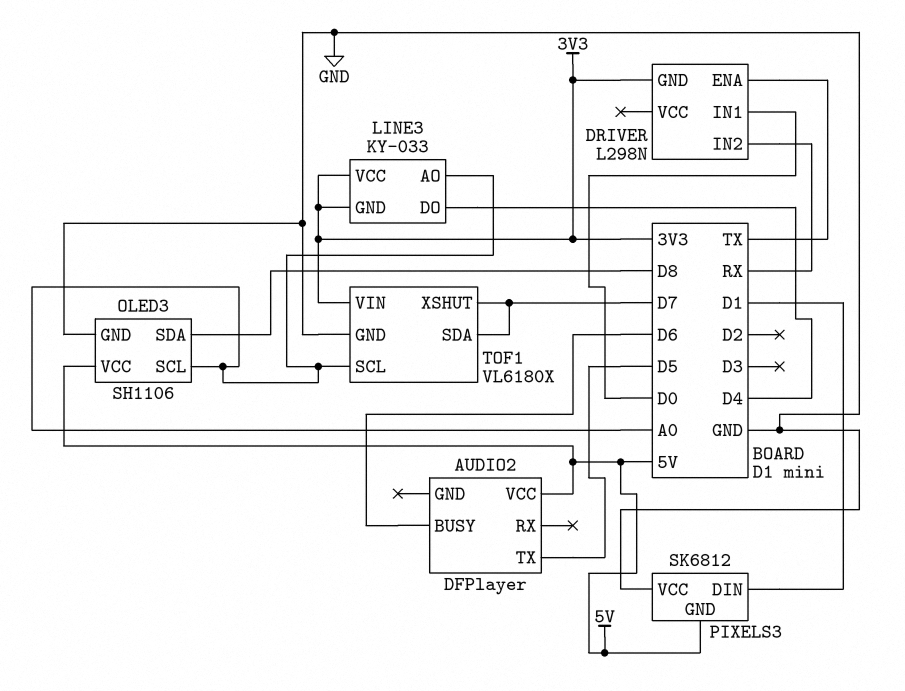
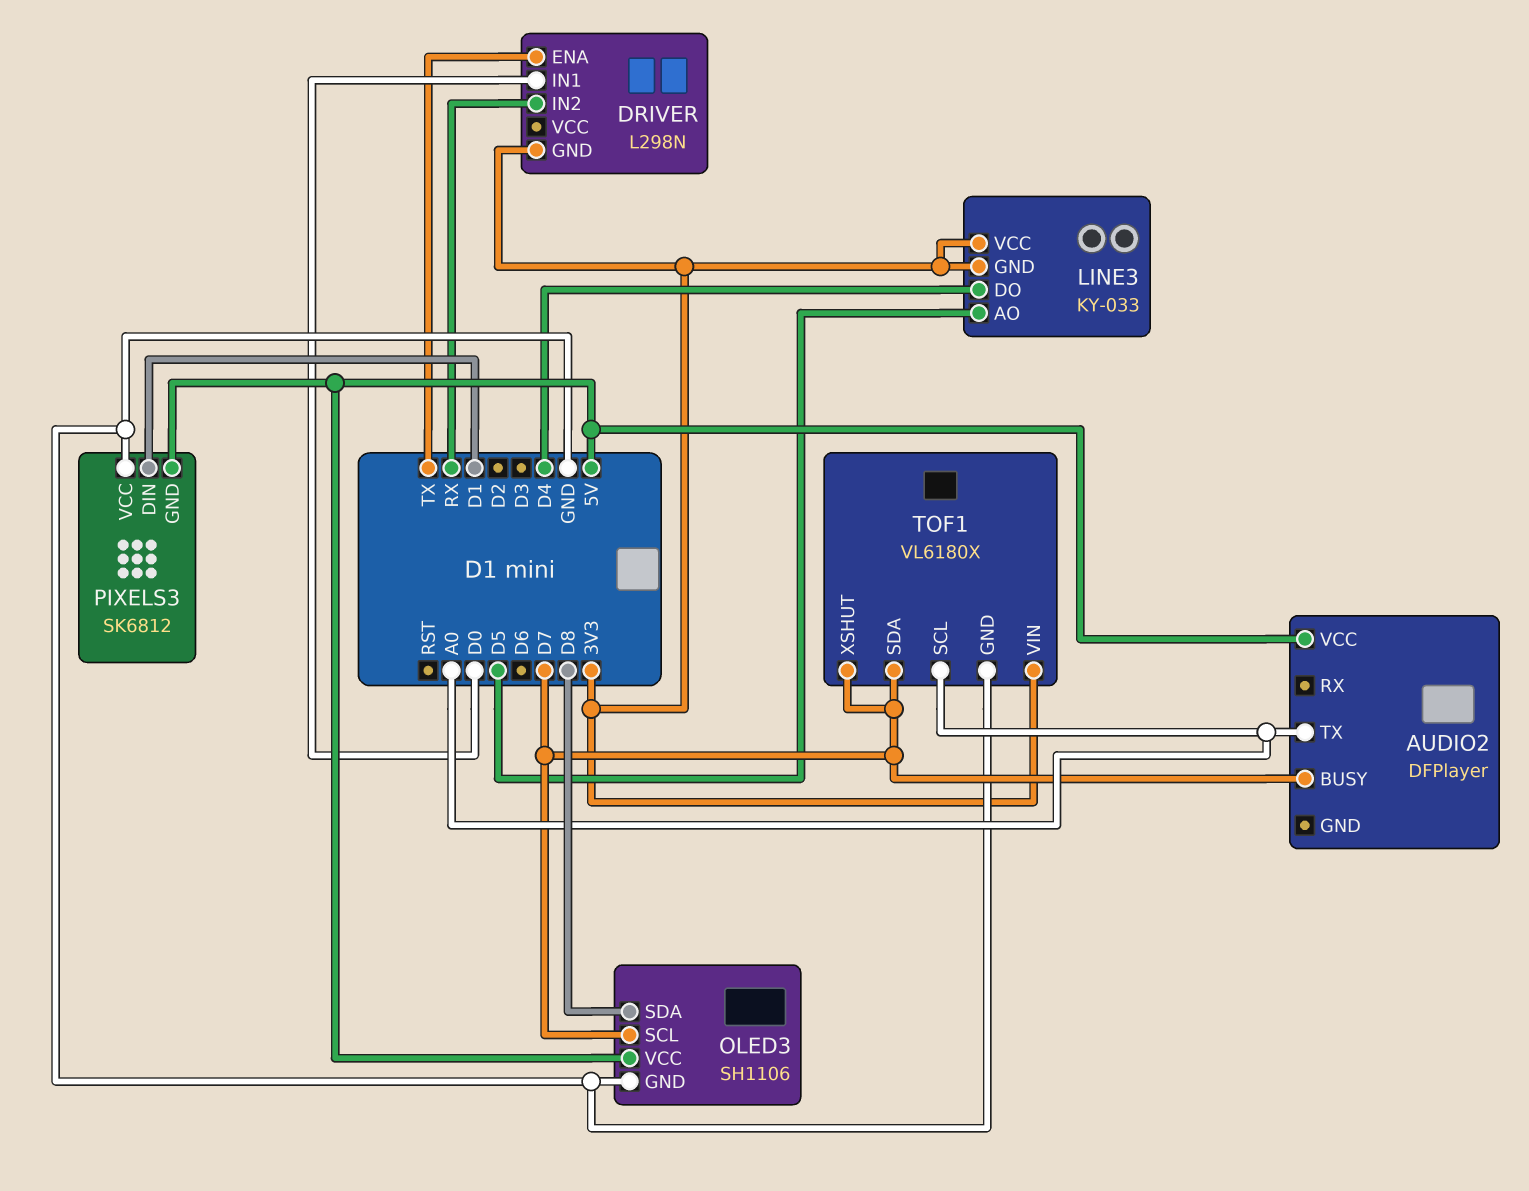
AUDIO2 pin BUSY: D6 -> D7
AUDIO2 pin TX: D5 -> A0
LINE3 pin AO: A0 -> D5
OLED3 pin SCL: A0 -> D7

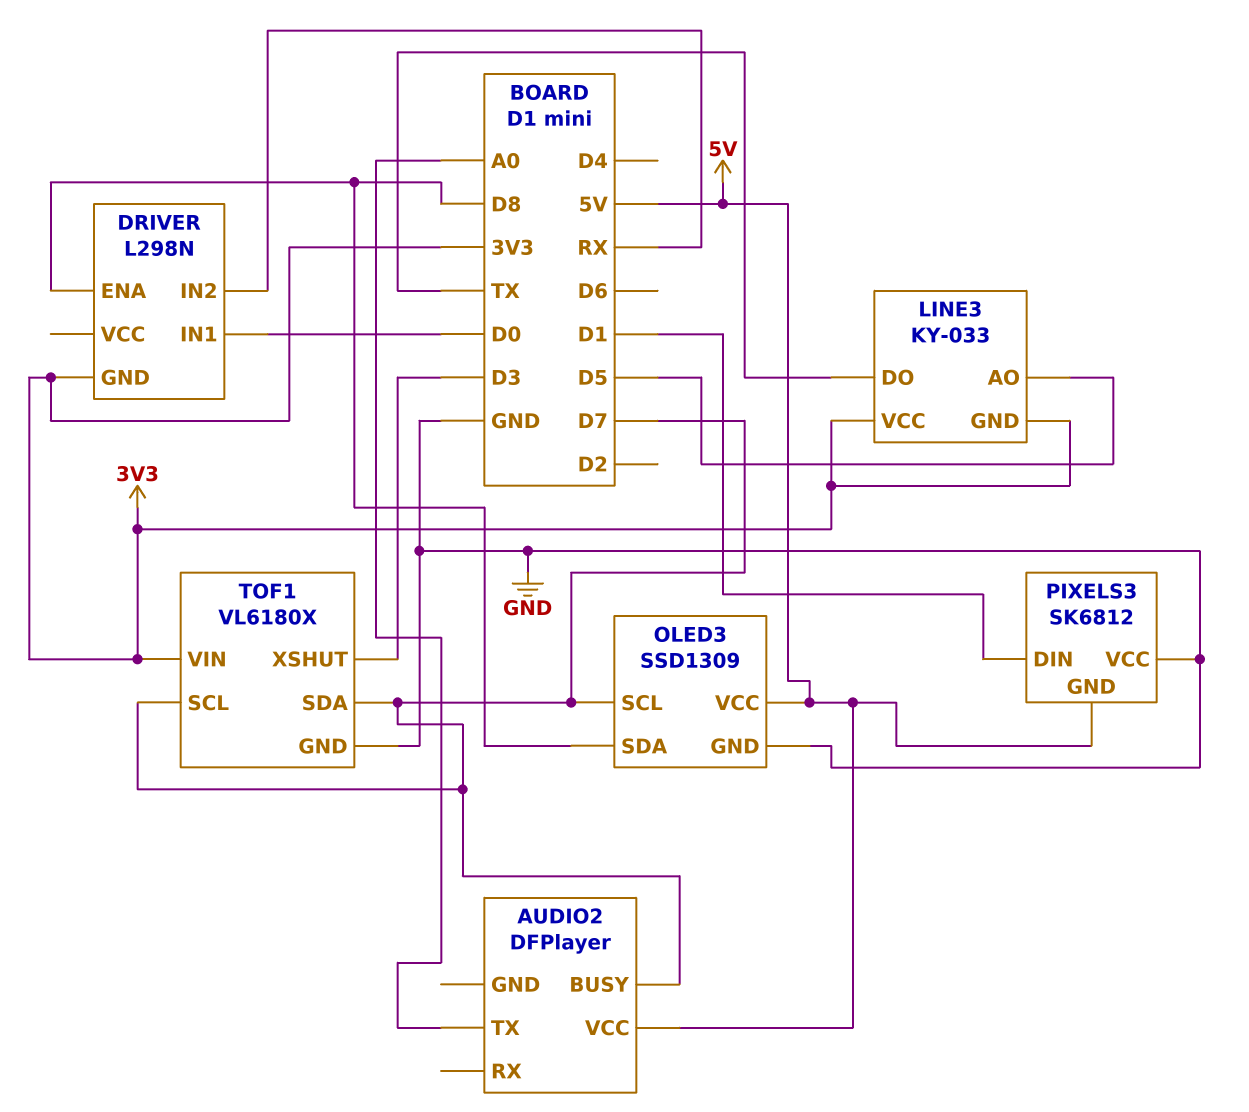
DRIVER pin ENA: TX -> D8
LINE3 pin DO: D4 -> TX
OLED3: SH1106 -> SSD1309
TOF1 pin SCL: A0 -> D7
TOF1 pin XSHUT: D7 -> D3

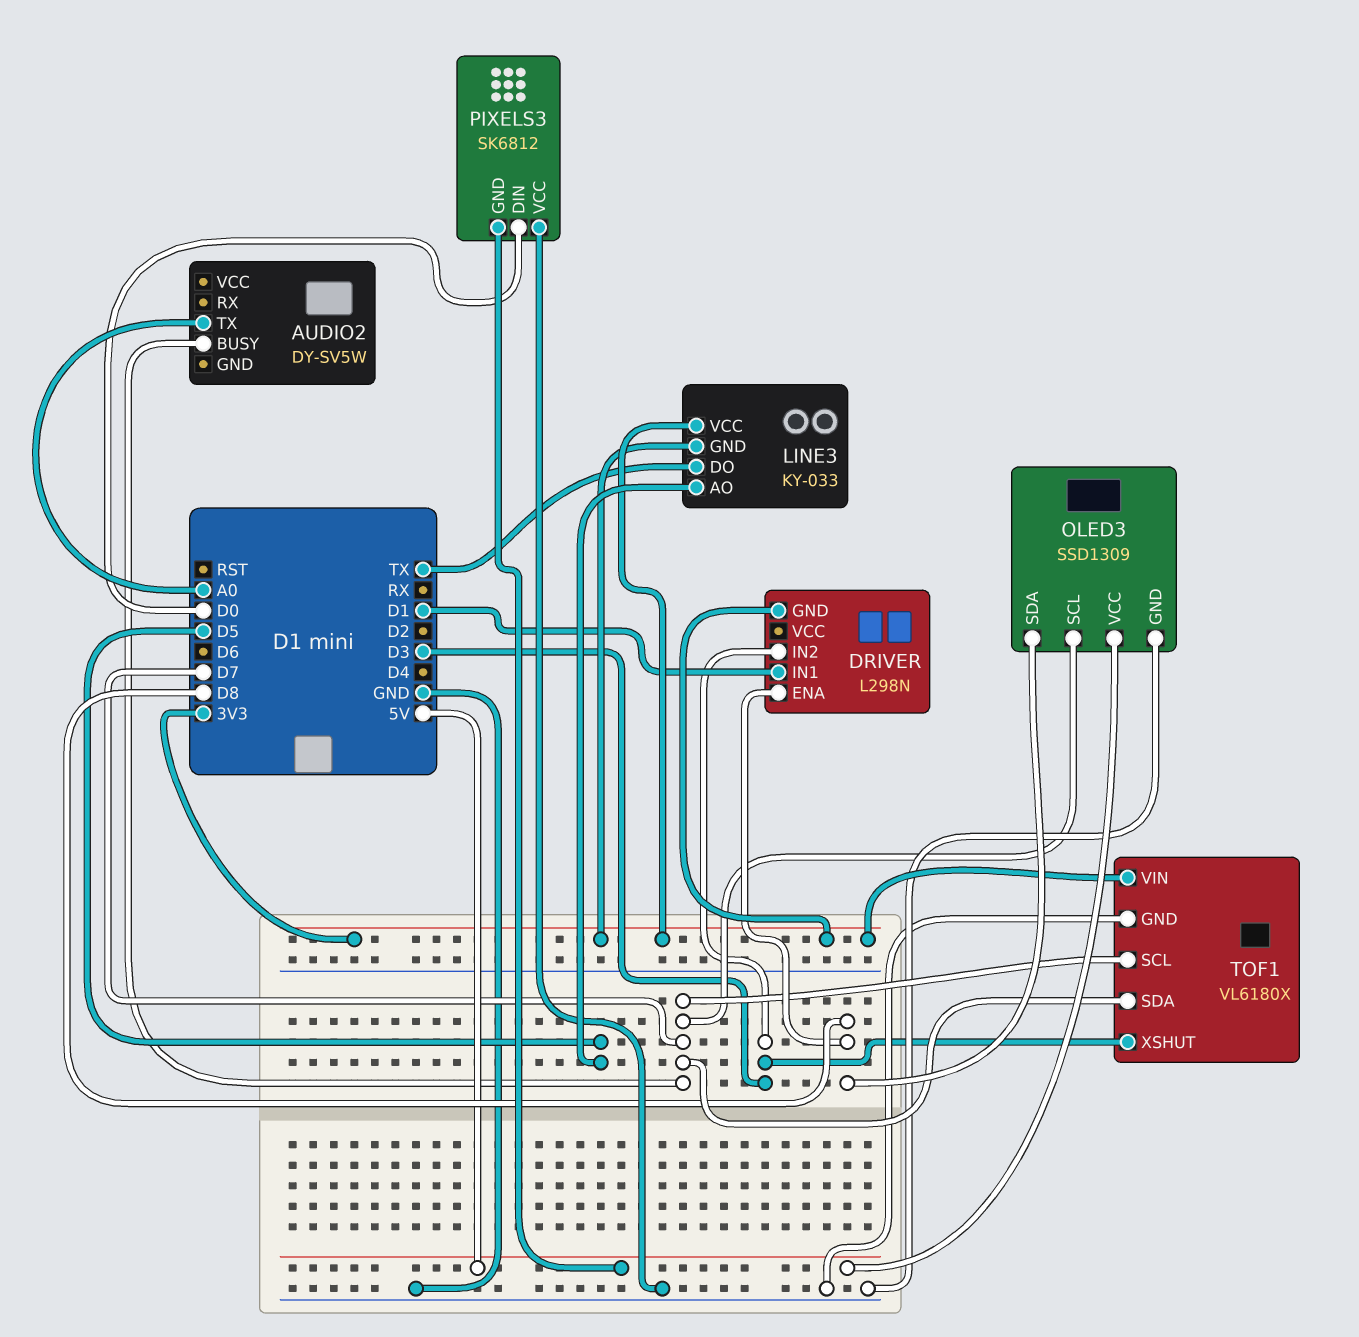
AUDIO2: DFPlayer -> DY-SV5W
AUDIO2 pin VCC: 5V -> none
DRIVER pin IN1: D0 -> D1
DRIVER pin IN2: RX -> D3
PIXELS3 pin DIN: D1 -> D0

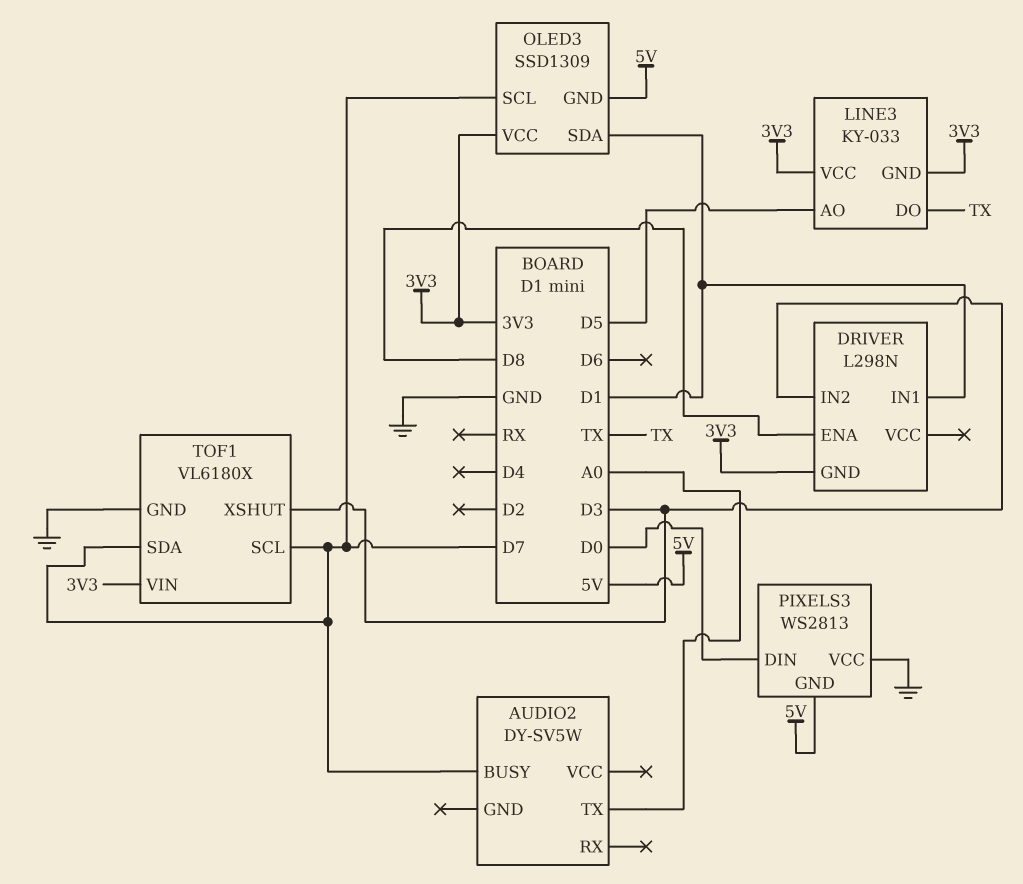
OLED3 pin GND: GND -> 5V
OLED3 pin SDA: D8 -> D1
OLED3 pin VCC: 5V -> 3V3
PIXELS3: SK6812 -> WS2813

